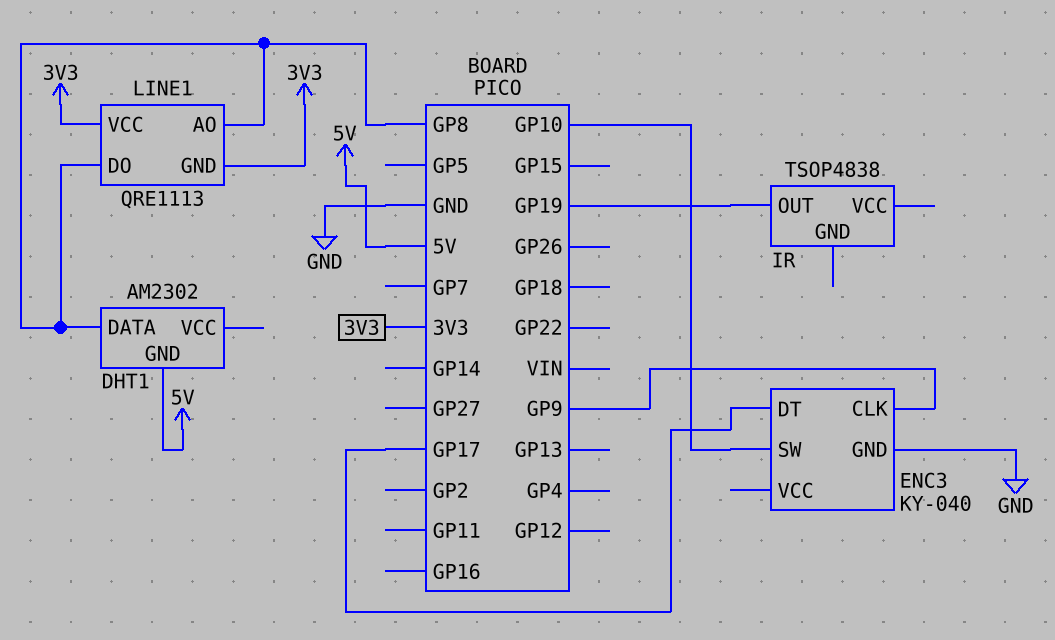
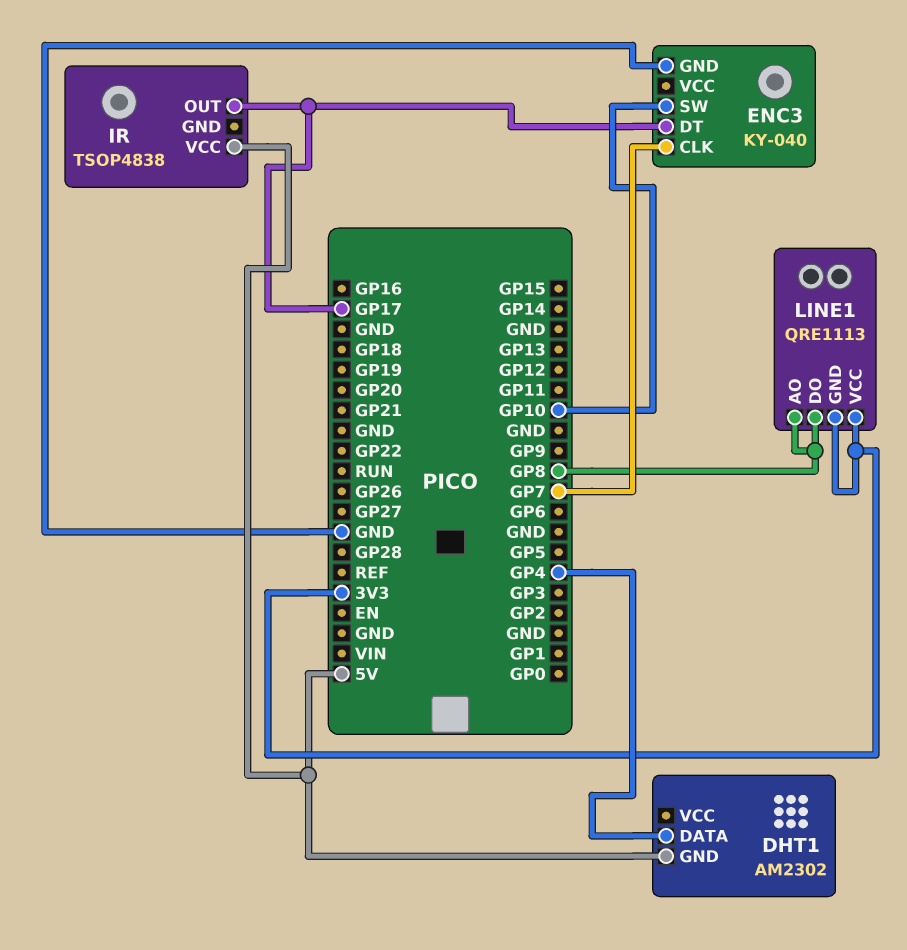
DHT1 pin DATA: GP8 -> GP4
ENC3 pin CLK: GP9 -> GP7
IR pin OUT: GP19 -> GP17
IR pin VCC: none -> 5V

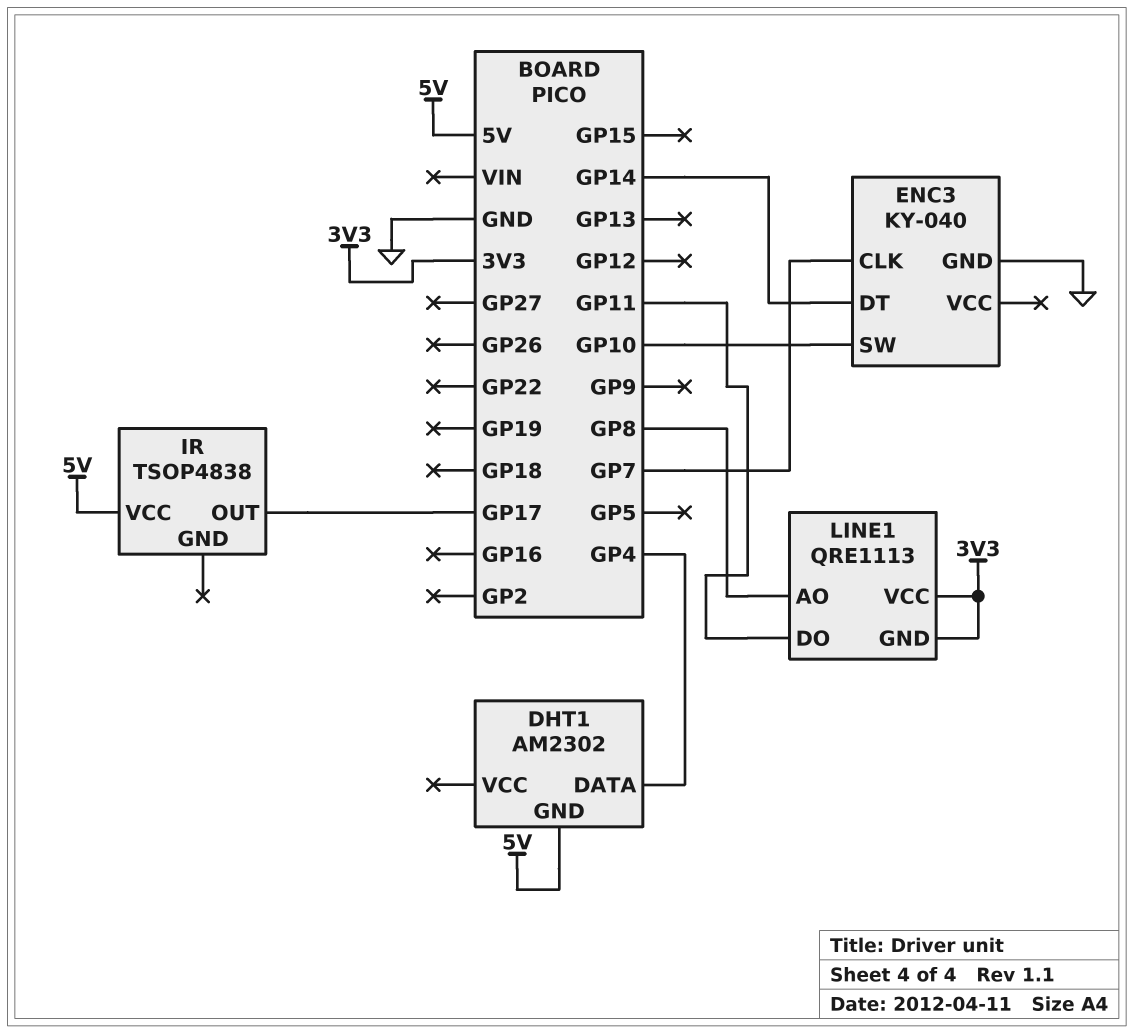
ENC3 pin DT: GP17 -> GP14
LINE1 pin DO: GP8 -> GP11

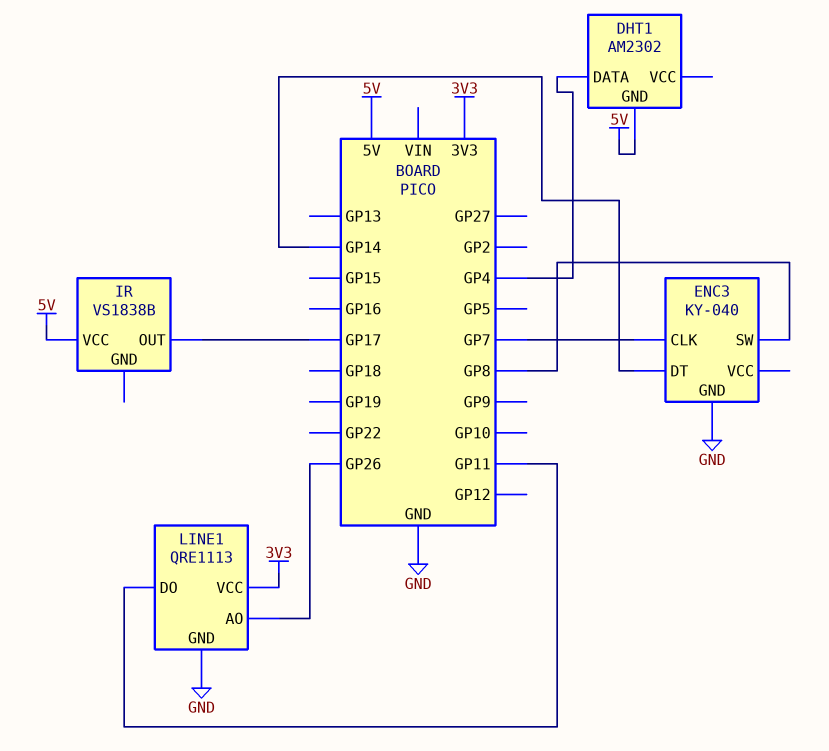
ENC3 pin SW: GP10 -> GP8
IR: TSOP4838 -> VS1838B
LINE1 pin AO: GP8 -> GP26
LINE1 pin GND: 3V3 -> GND

